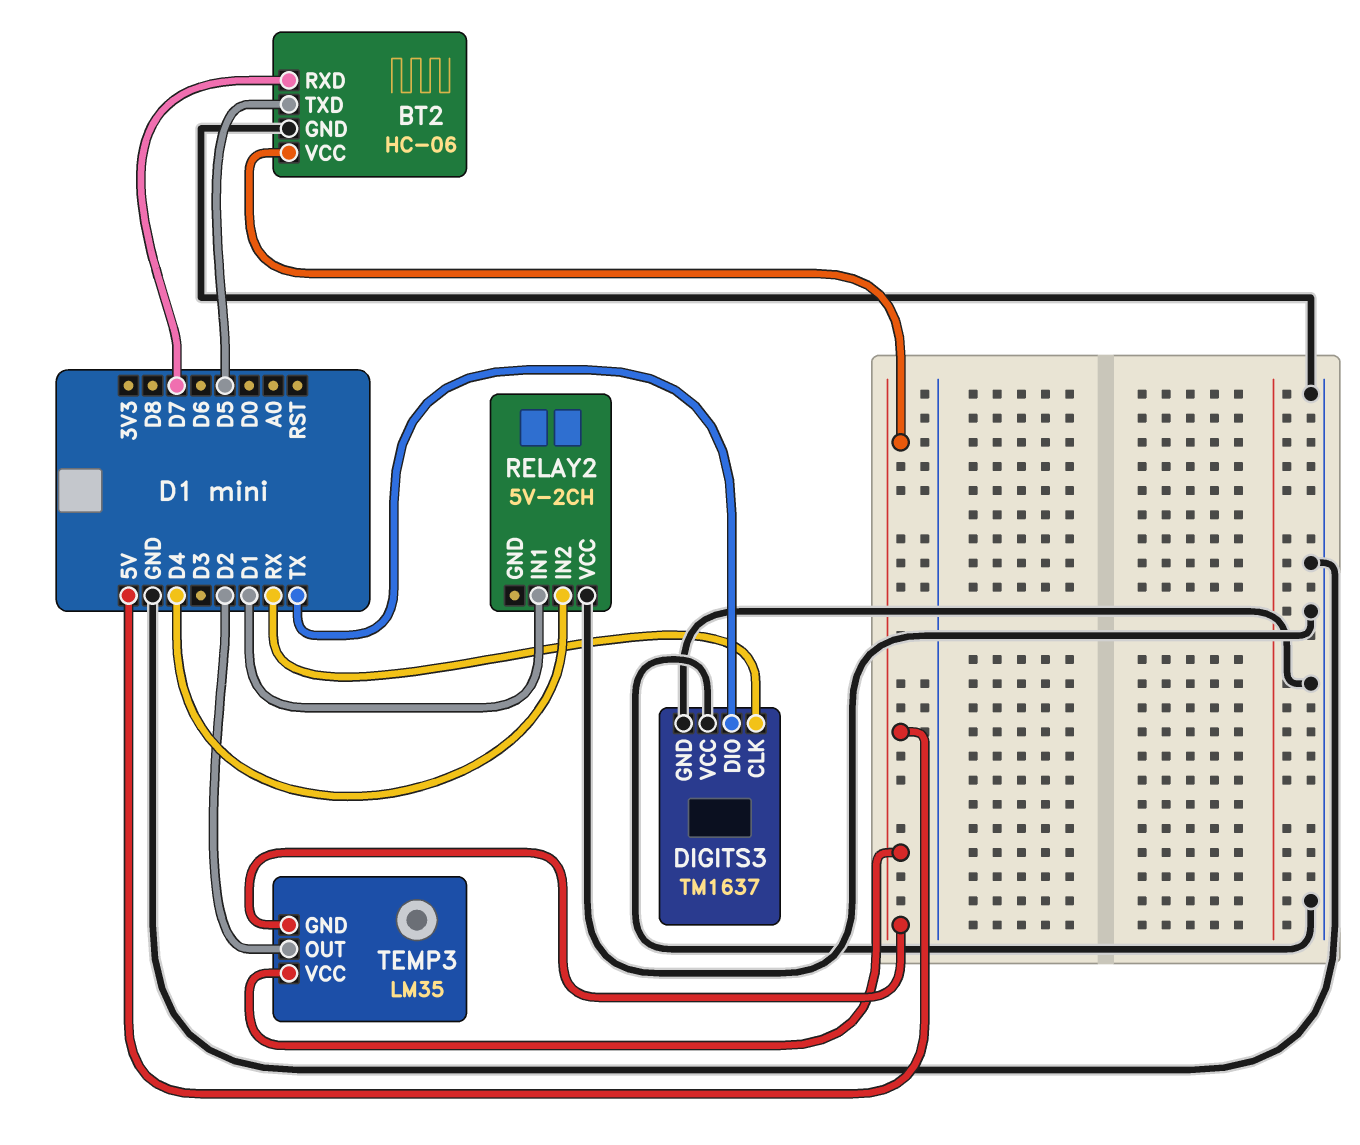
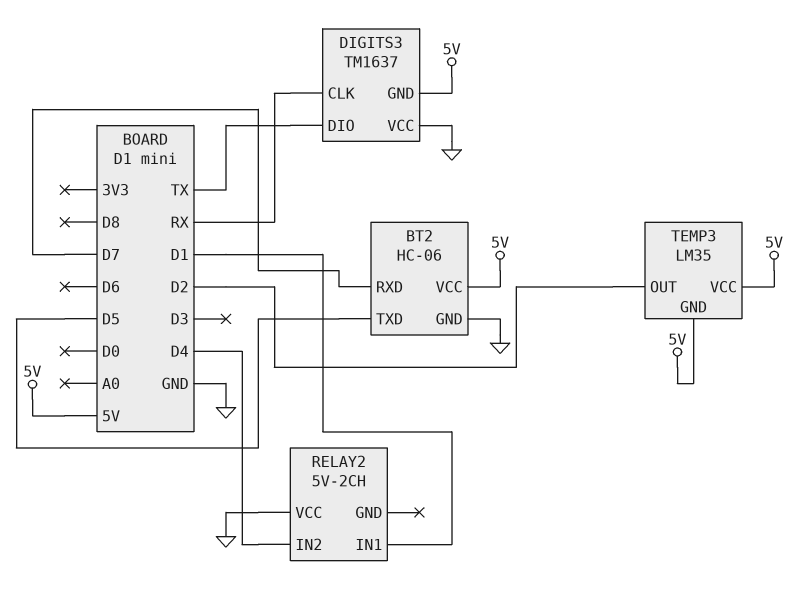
DIGITS3 pin GND: GND -> 5V

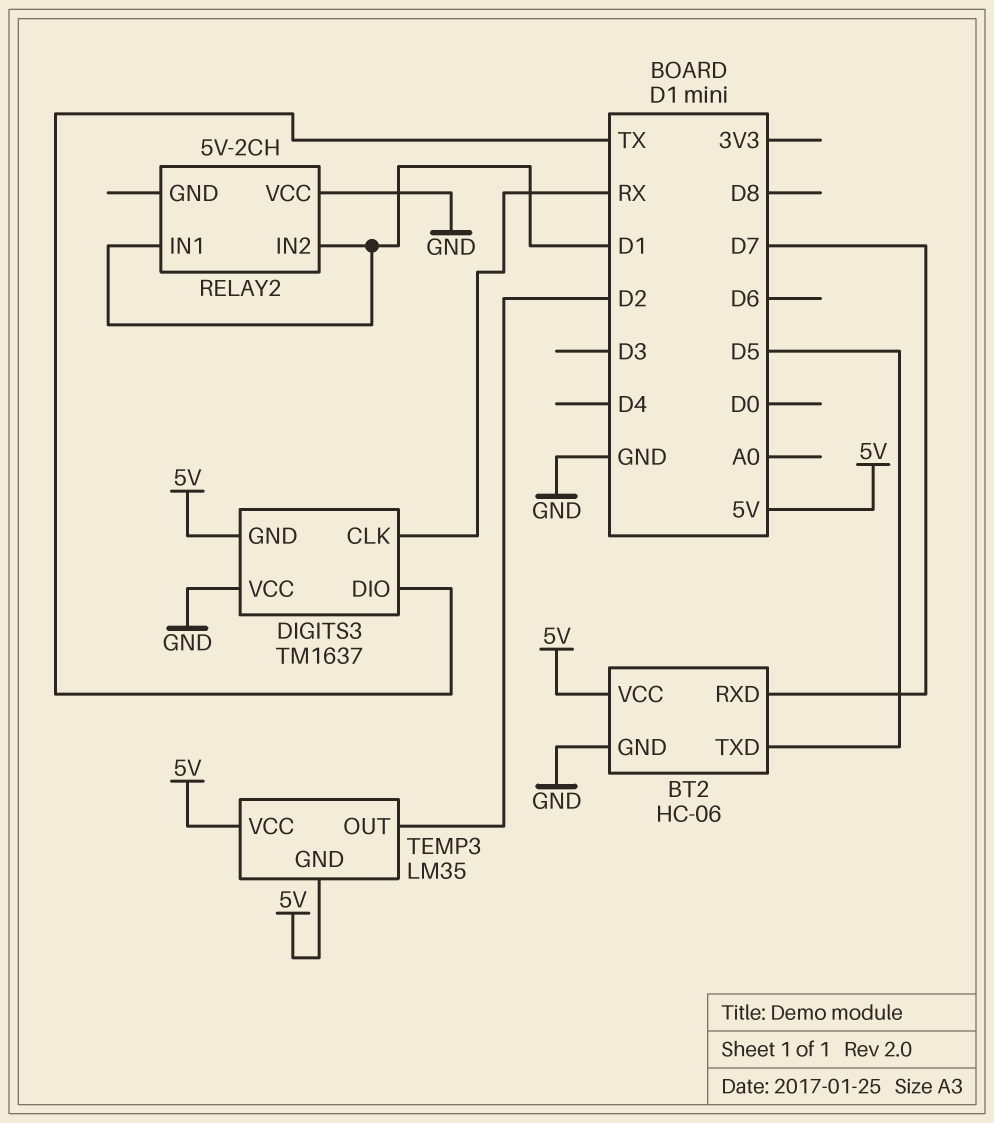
RELAY2 pin IN2: D4 -> D1

